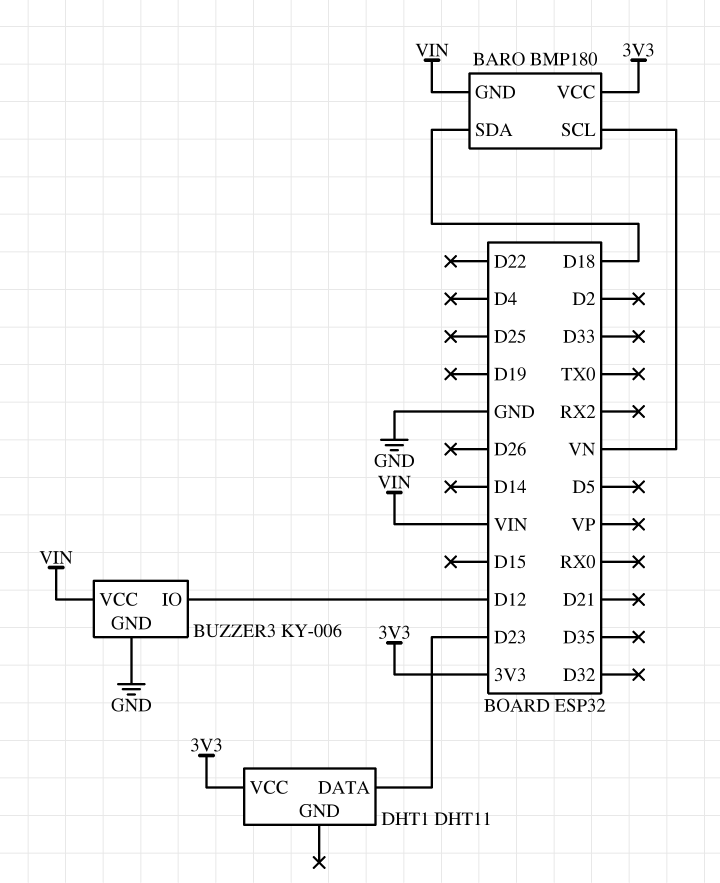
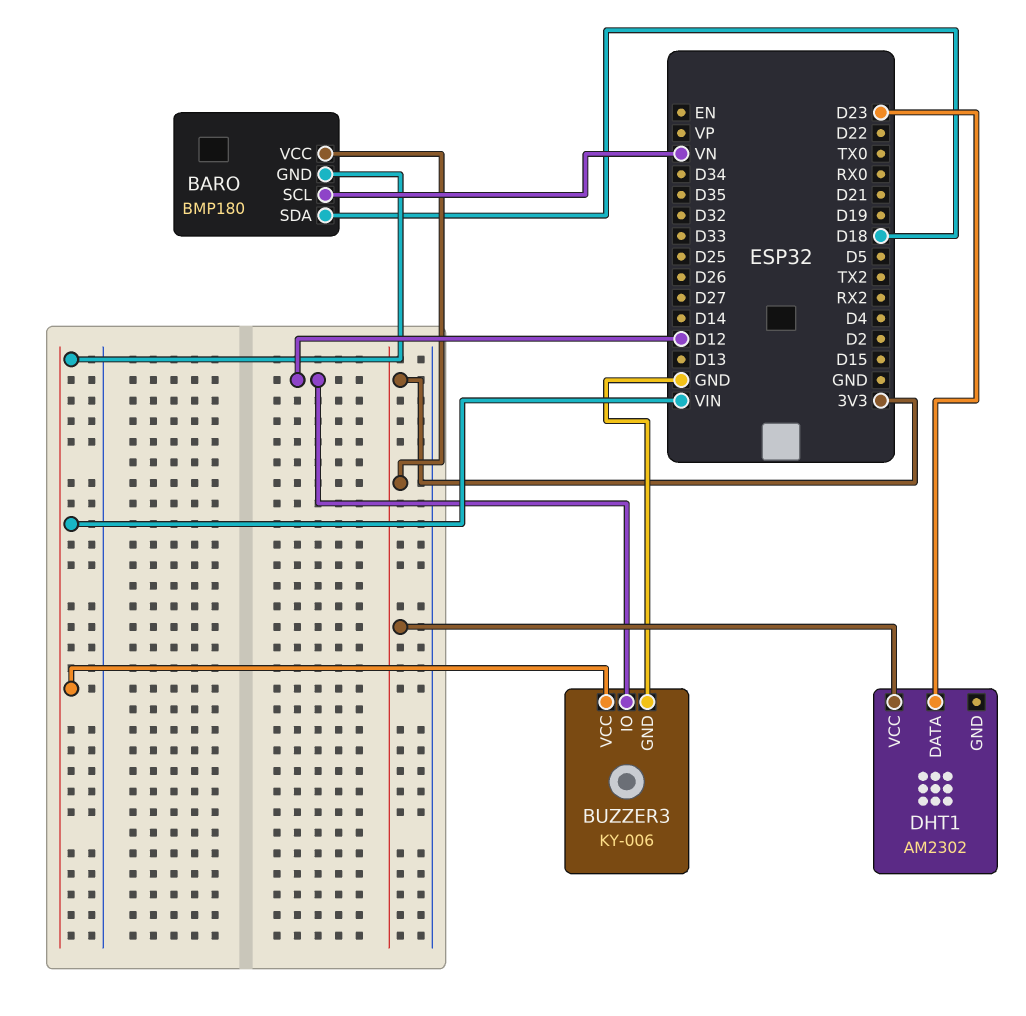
DHT1: DHT11 -> AM2302

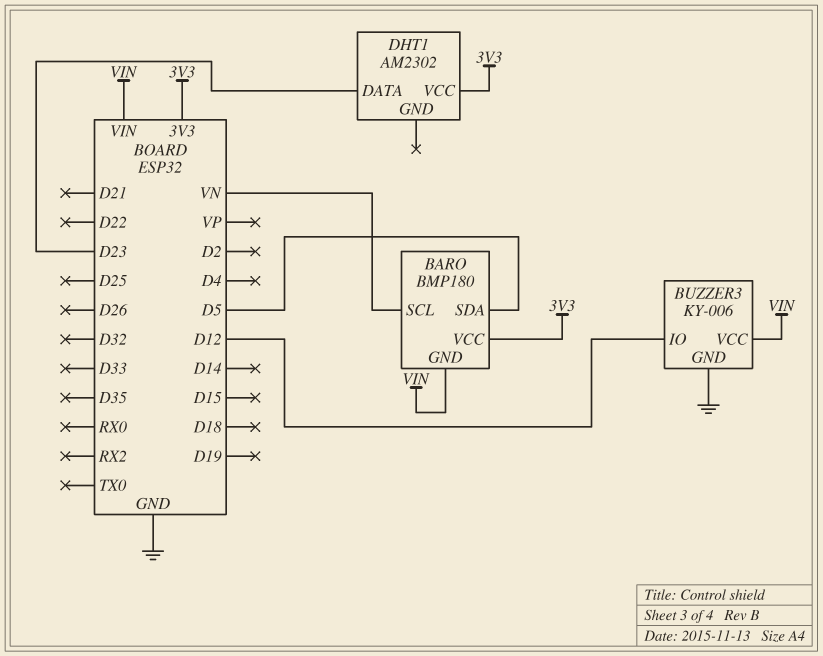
BARO pin SDA: D18 -> D5

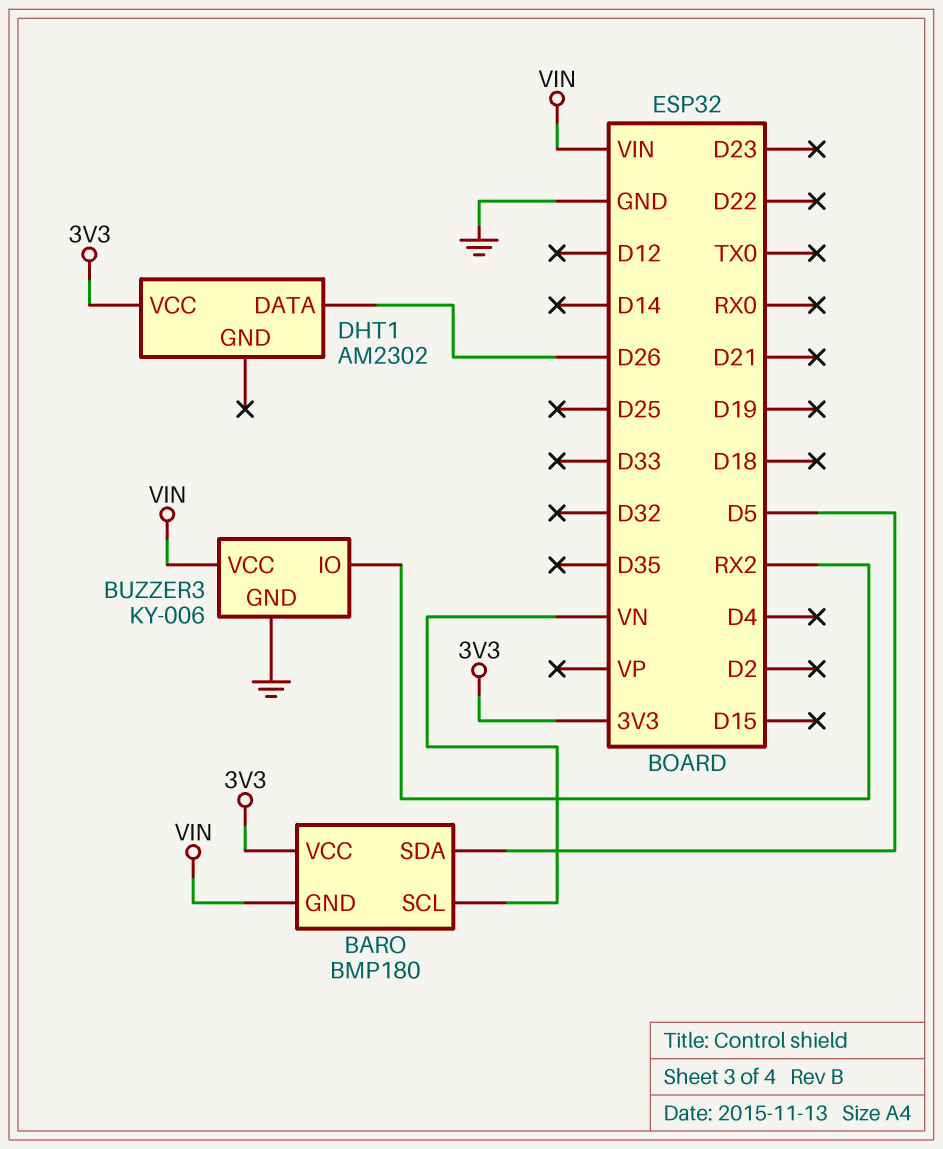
BUZZER3 pin IO: D12 -> RX2
DHT1 pin DATA: D23 -> D26

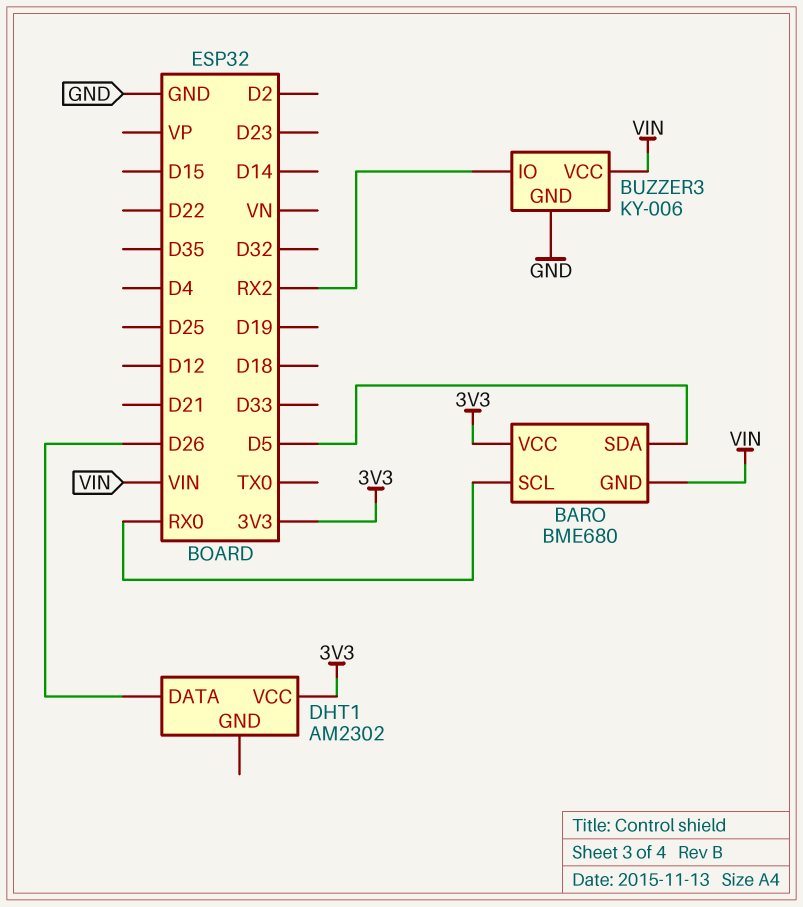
BARO: BMP180 -> BME680
BARO pin SCL: VN -> RX0

